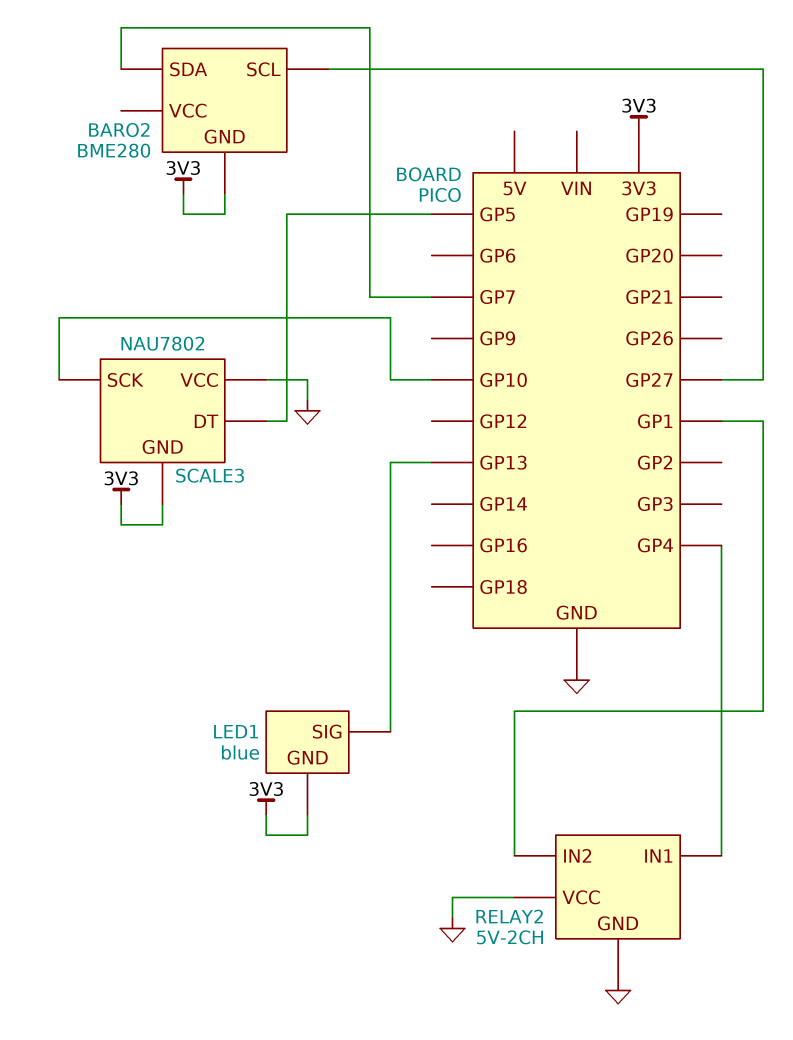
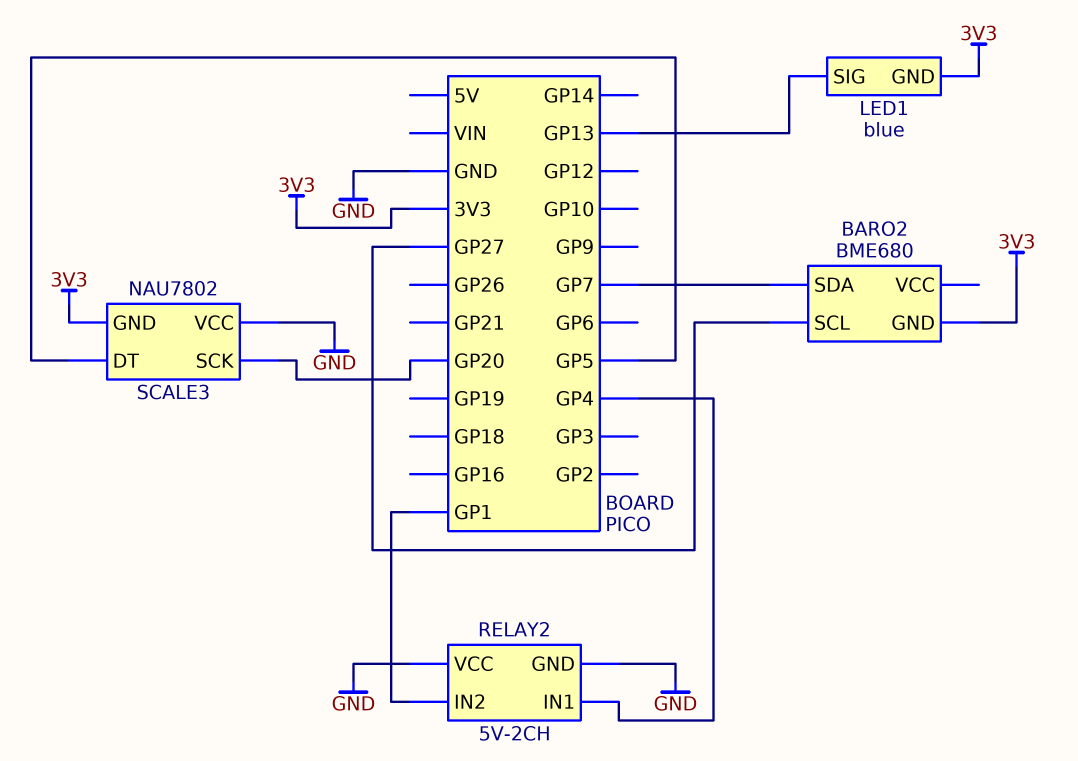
BARO2: BME280 -> BME680
SCALE3 pin SCK: GP10 -> GP20

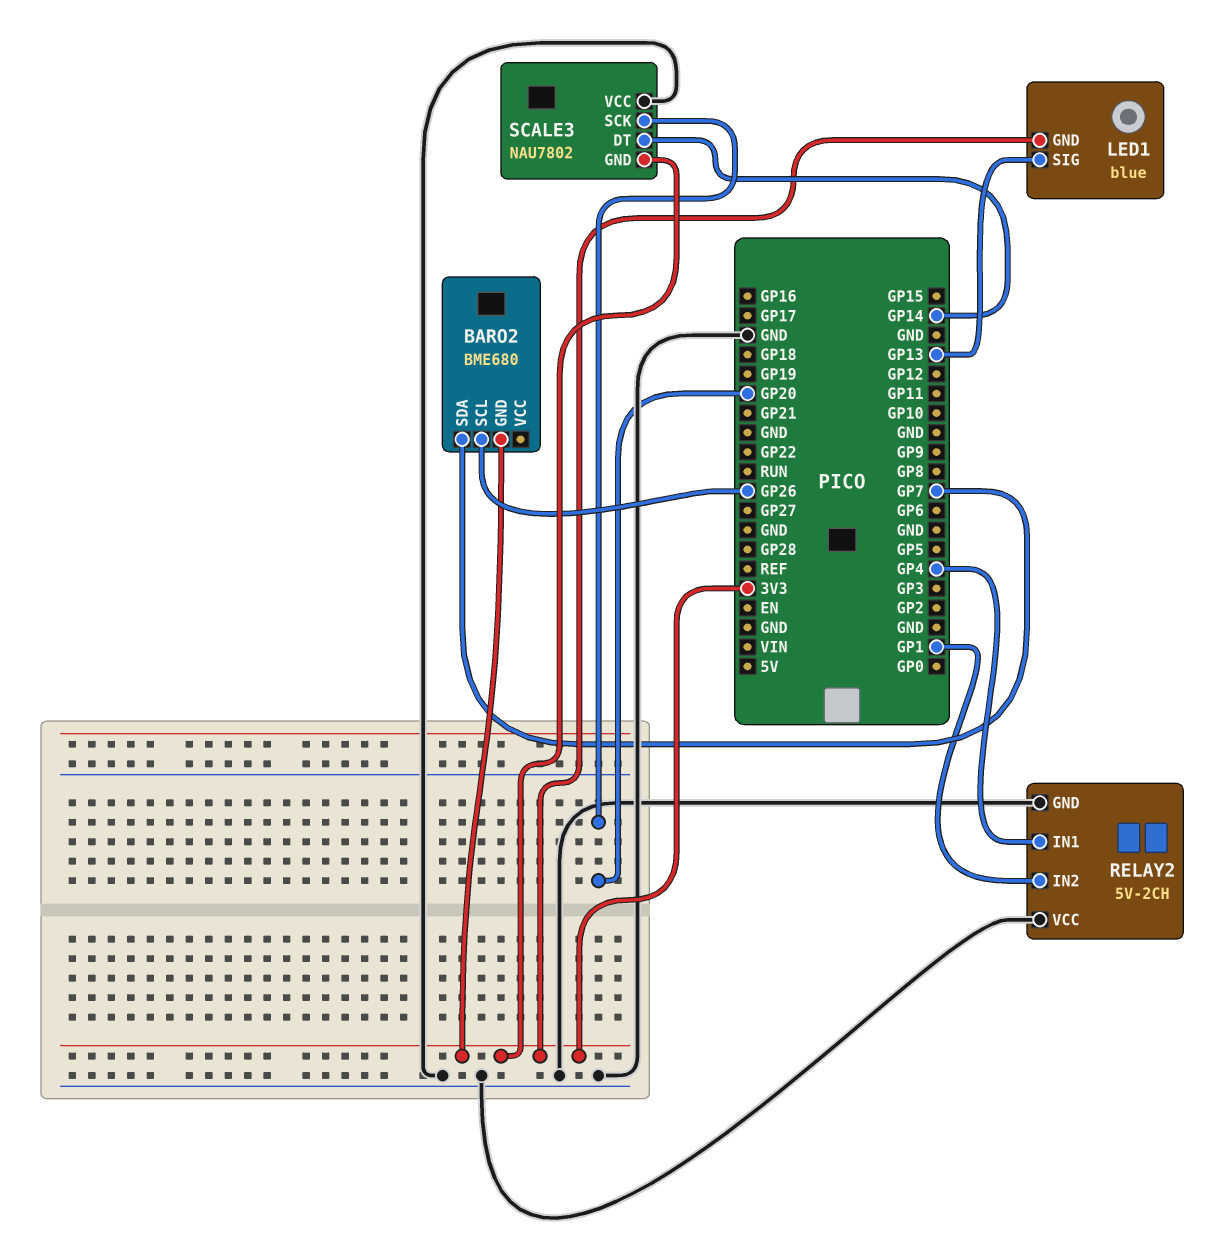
BARO2 pin SCL: GP27 -> GP26
SCALE3 pin DT: GP5 -> GP14

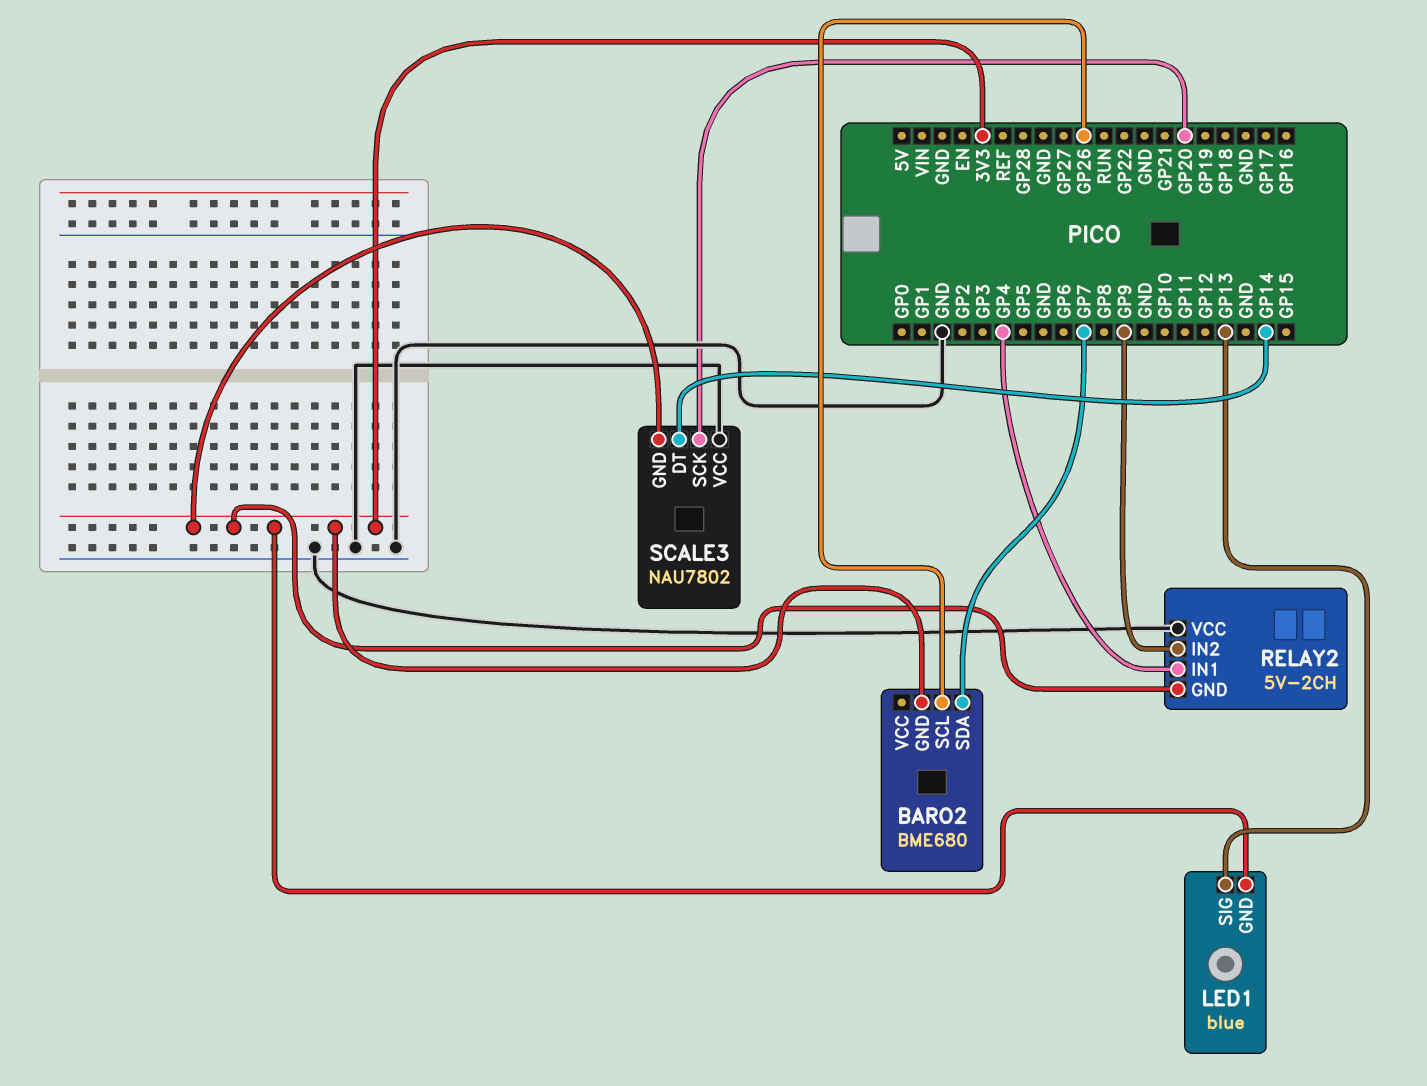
RELAY2 pin GND: GND -> 3V3
RELAY2 pin IN2: GP1 -> GP9

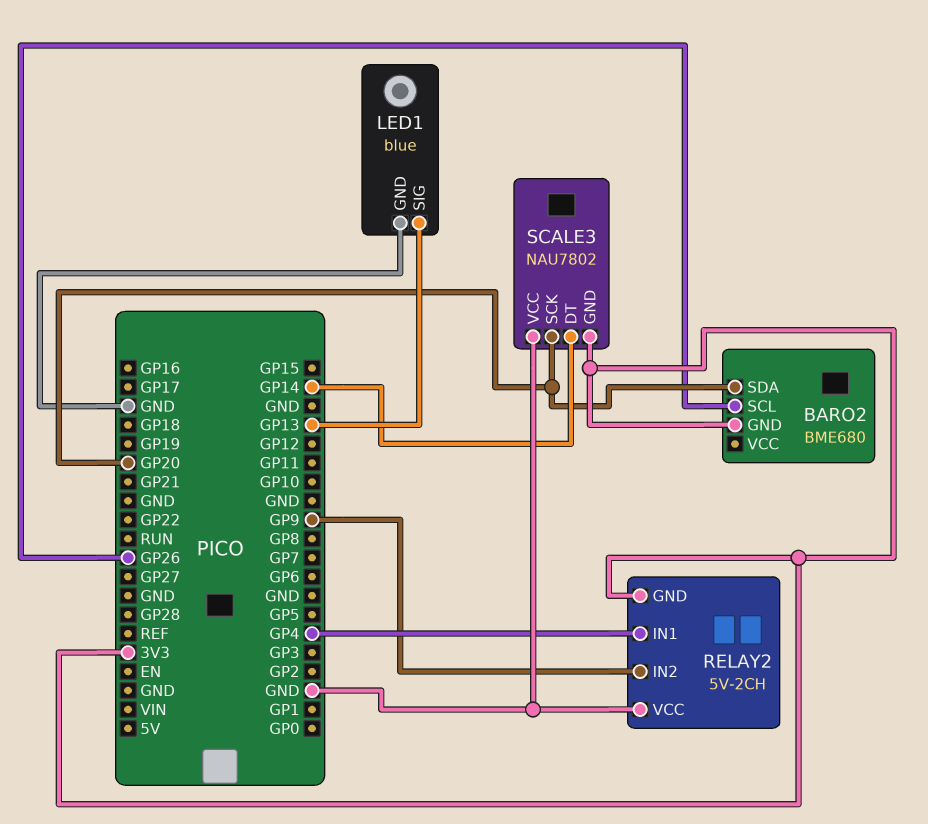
BARO2 pin SDA: GP7 -> GP20
LED1 pin GND: 3V3 -> GND

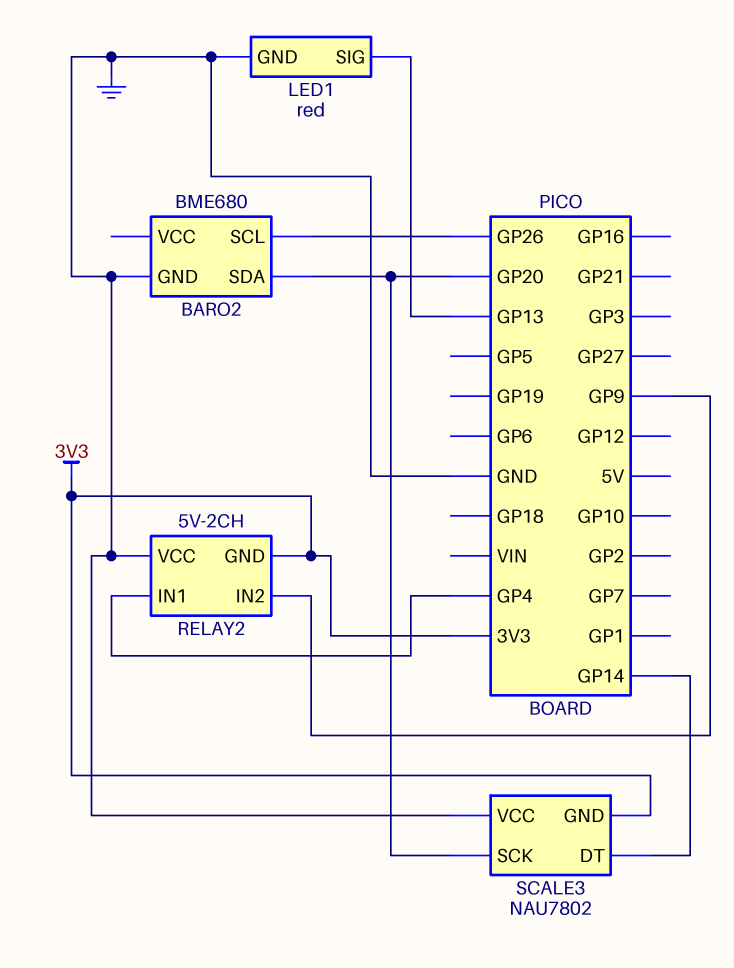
BARO2 pin GND: 3V3 -> GND
LED1: blue -> red

